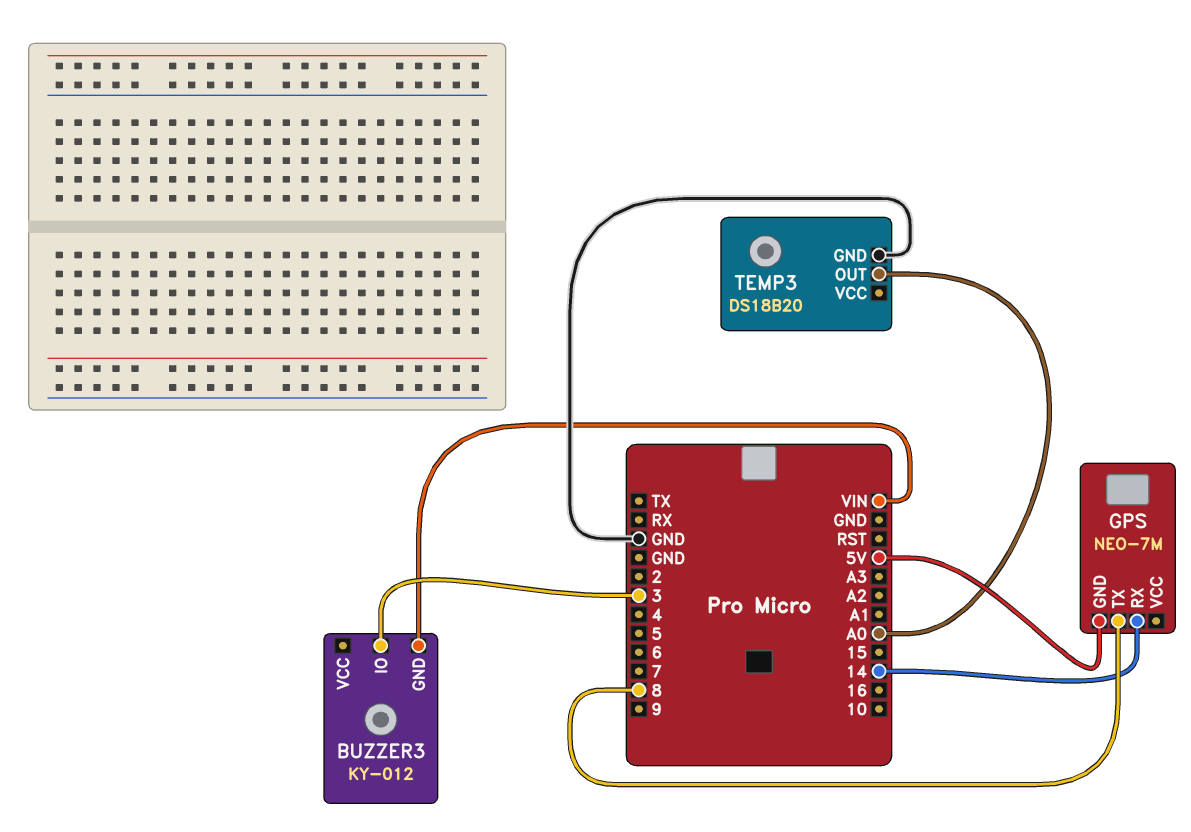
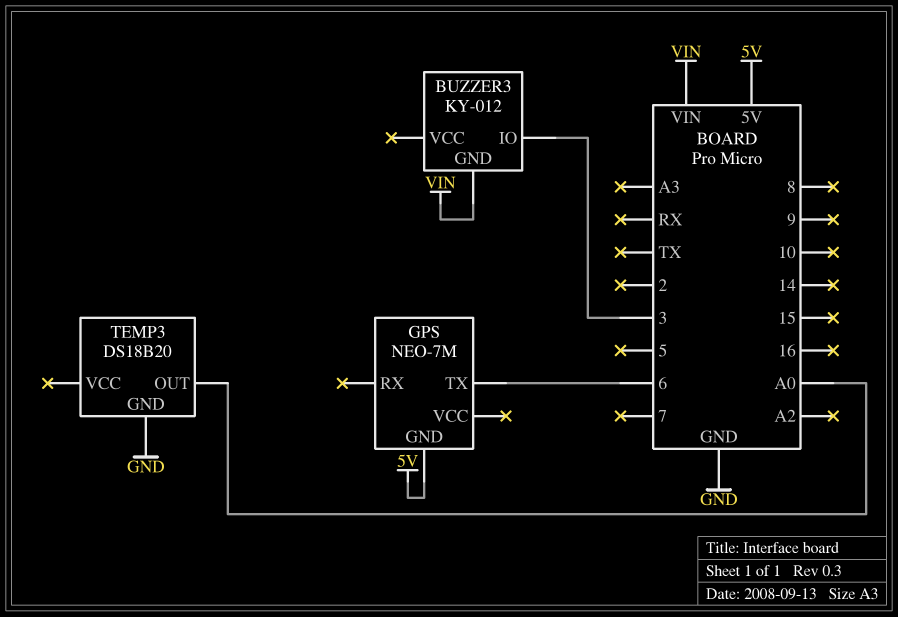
GPS pin RX: 14 -> none
GPS pin TX: 8 -> 6

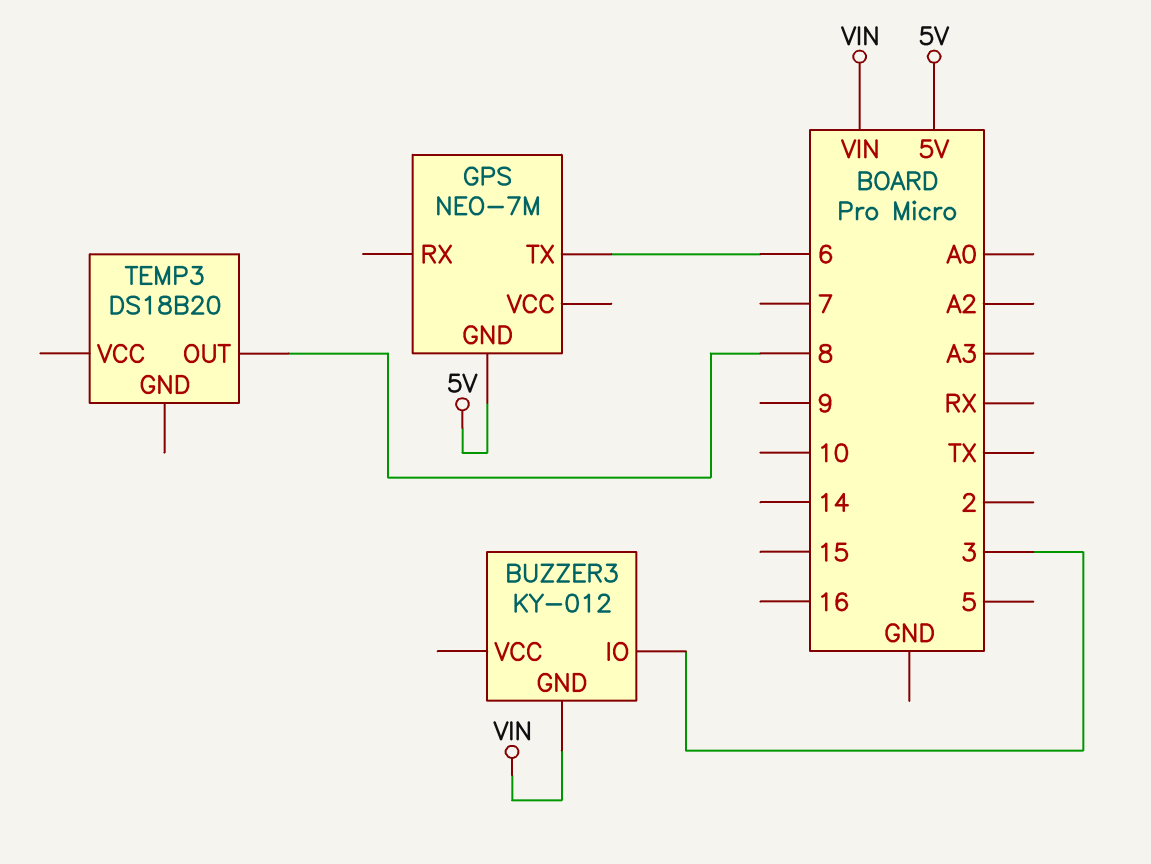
TEMP3 pin GND: GND -> none
TEMP3 pin OUT: A0 -> 8

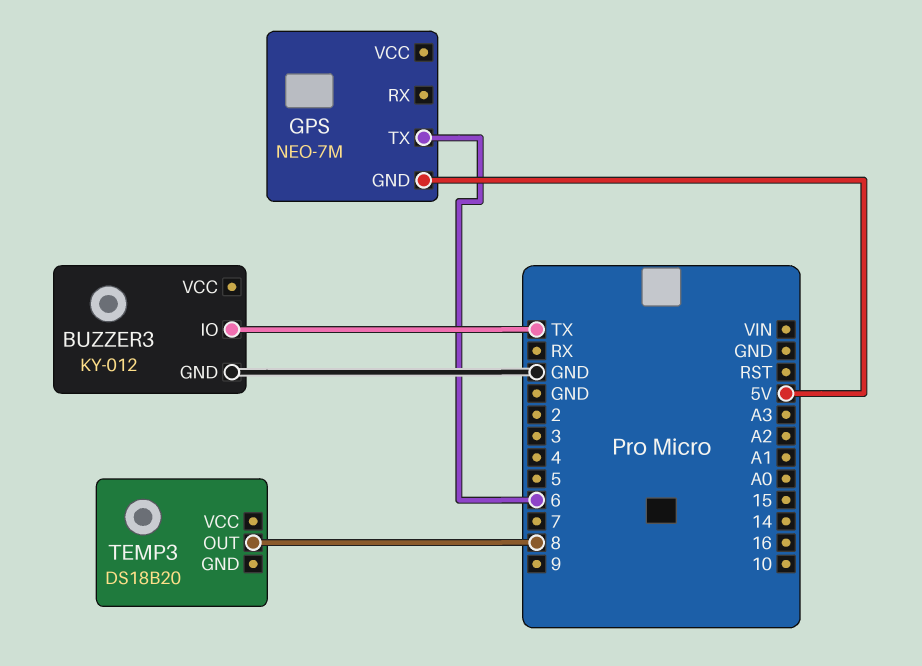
BUZZER3 pin GND: VIN -> GND
BUZZER3 pin IO: 3 -> TX

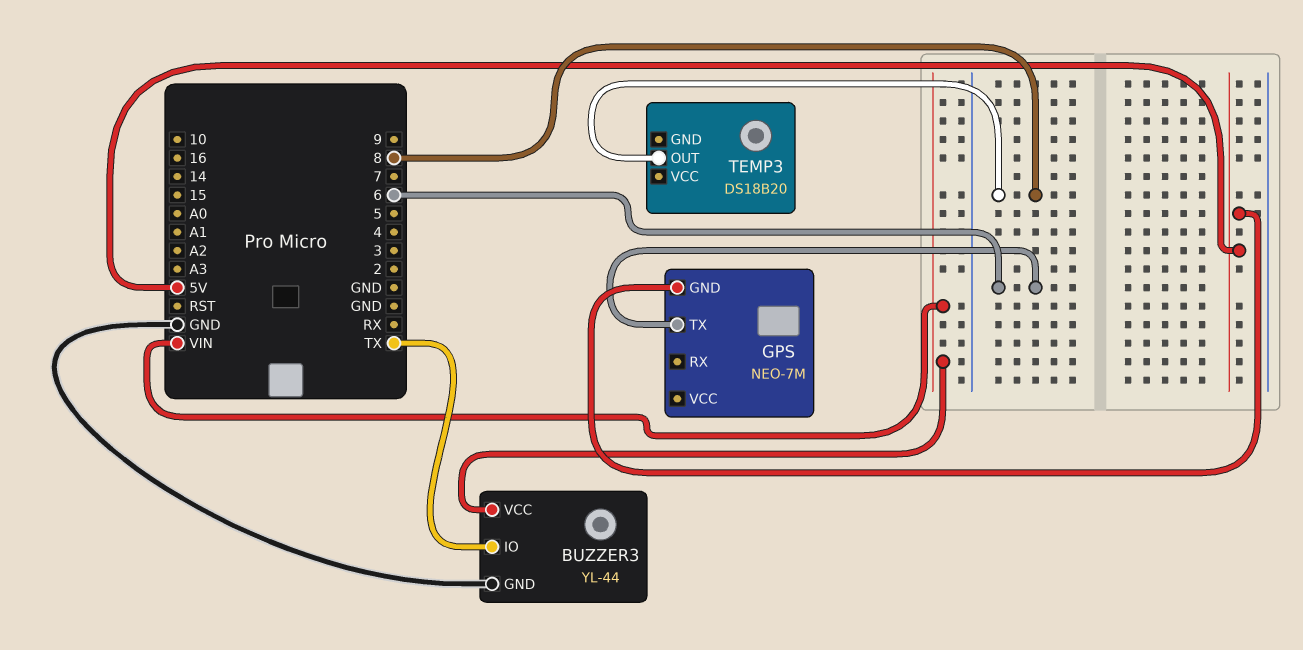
BUZZER3: KY-012 -> YL-44
BUZZER3 pin VCC: none -> VIN

